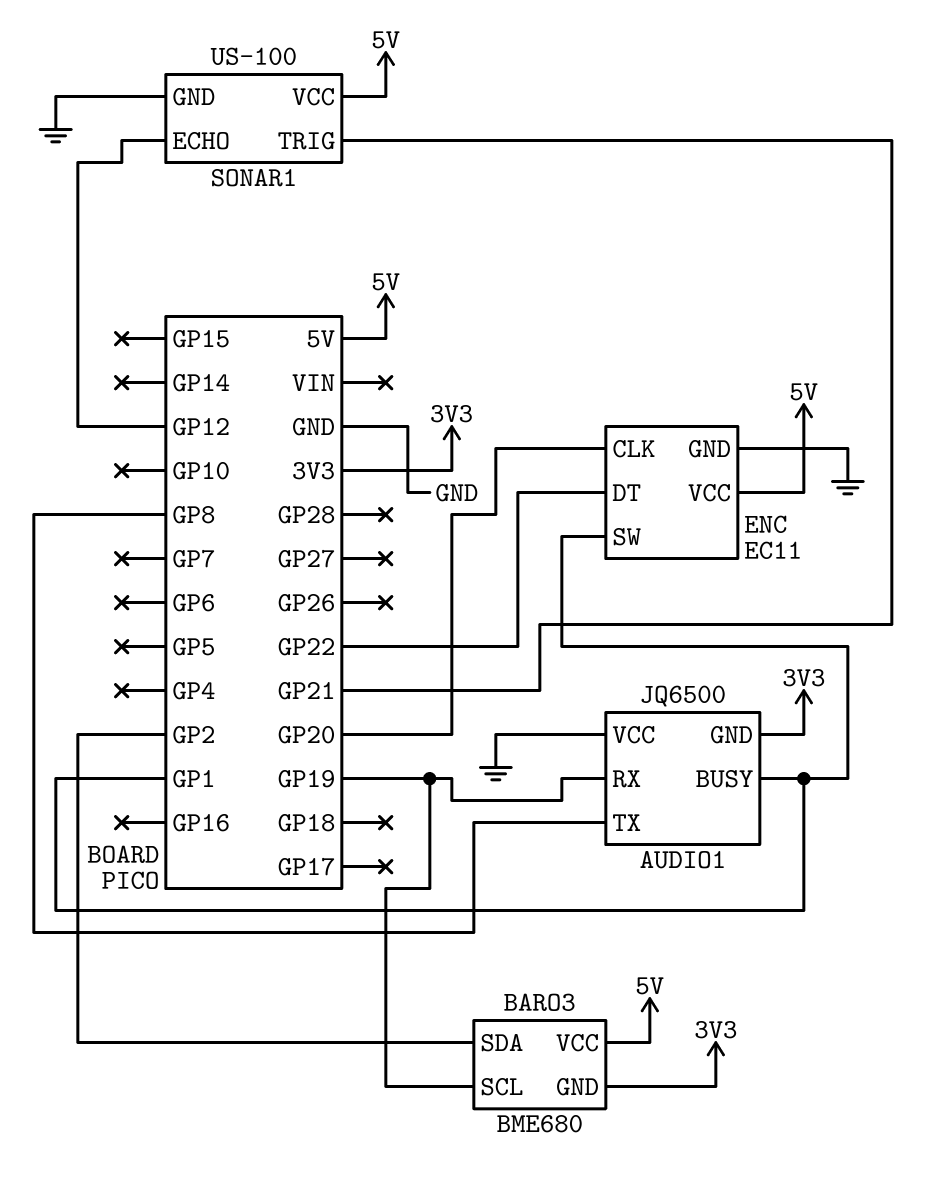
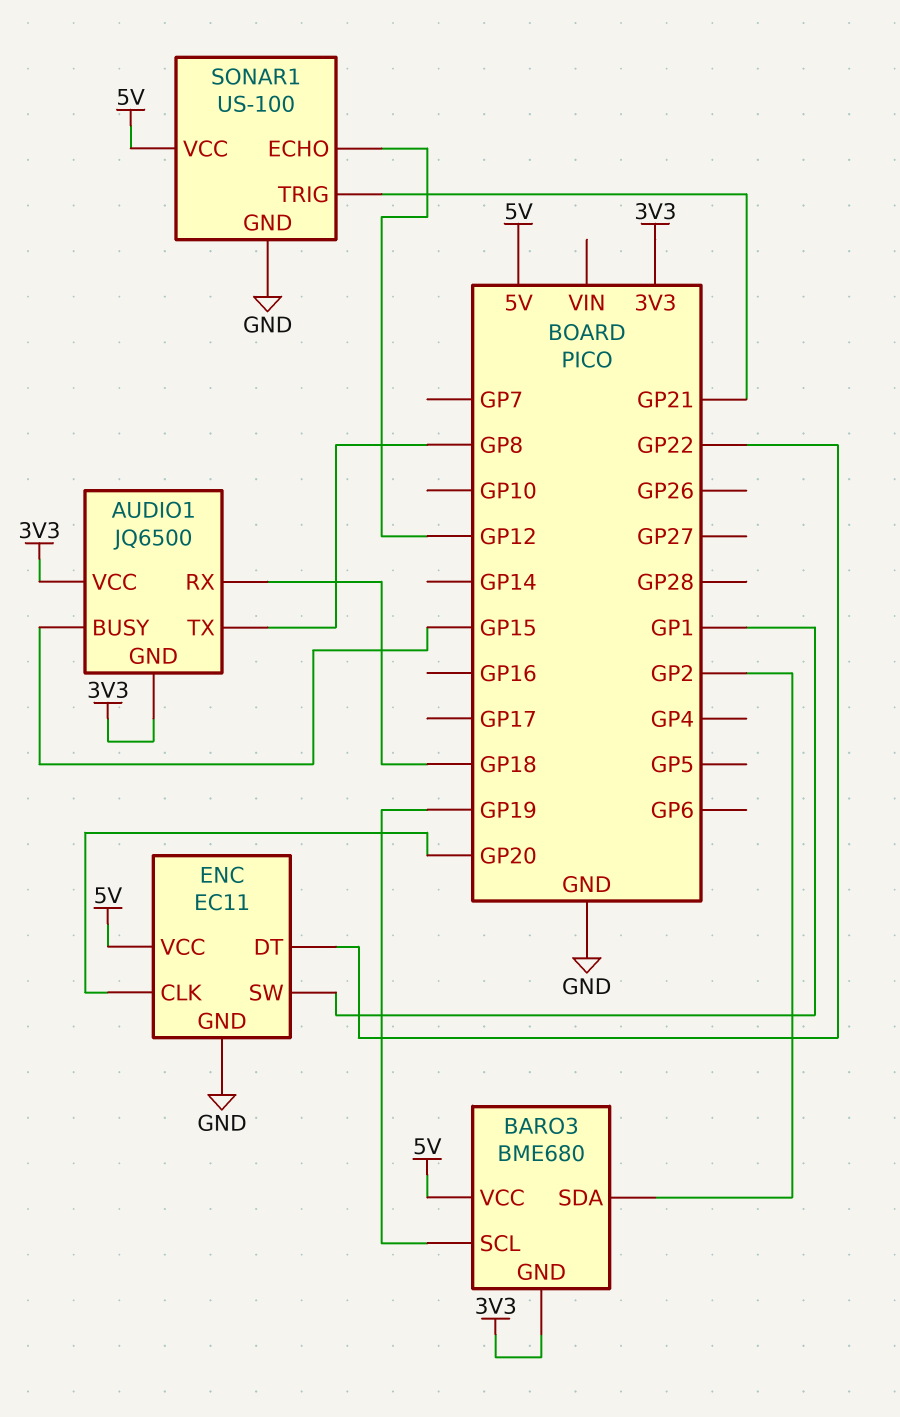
AUDIO1 pin BUSY: GP1 -> GP15
AUDIO1 pin RX: GP19 -> GP18
AUDIO1 pin VCC: GND -> 3V3

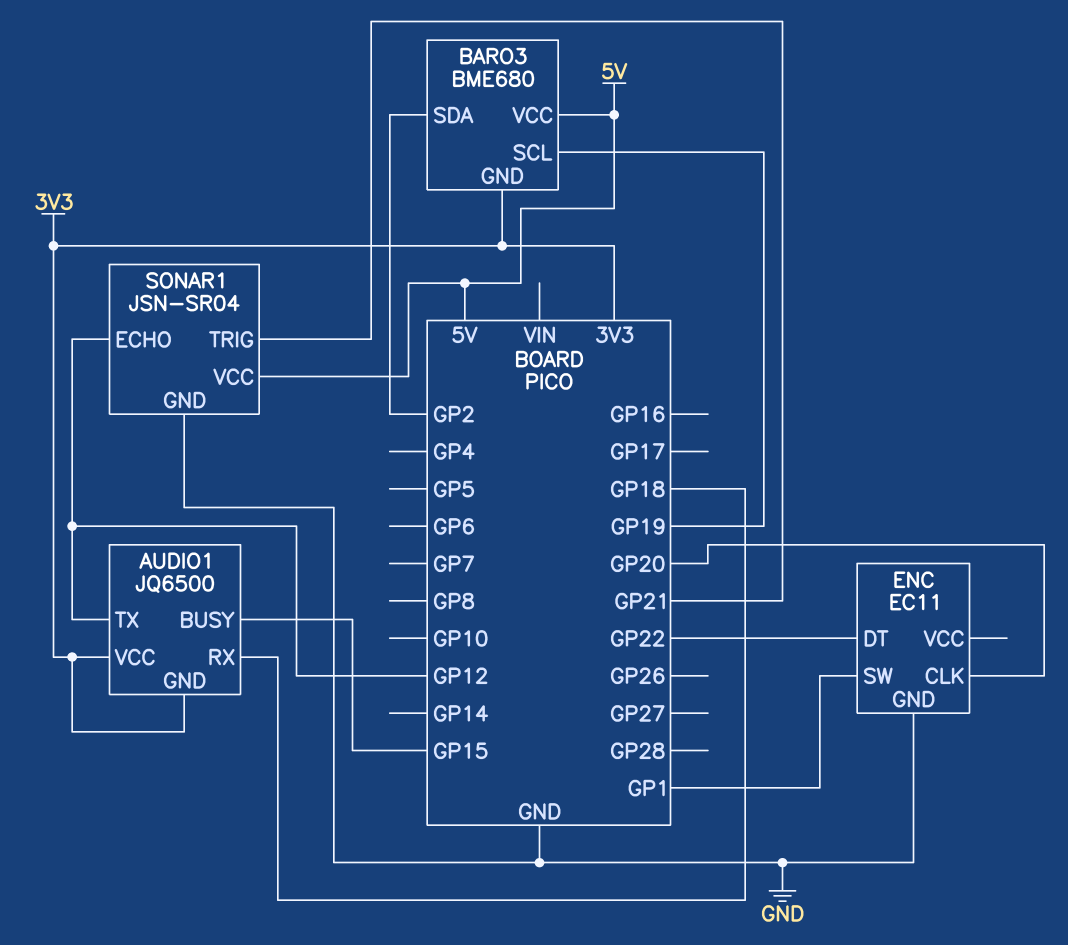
AUDIO1 pin TX: GP8 -> GP12
ENC pin VCC: 5V -> none
SONAR1: US-100 -> JSN-SR04

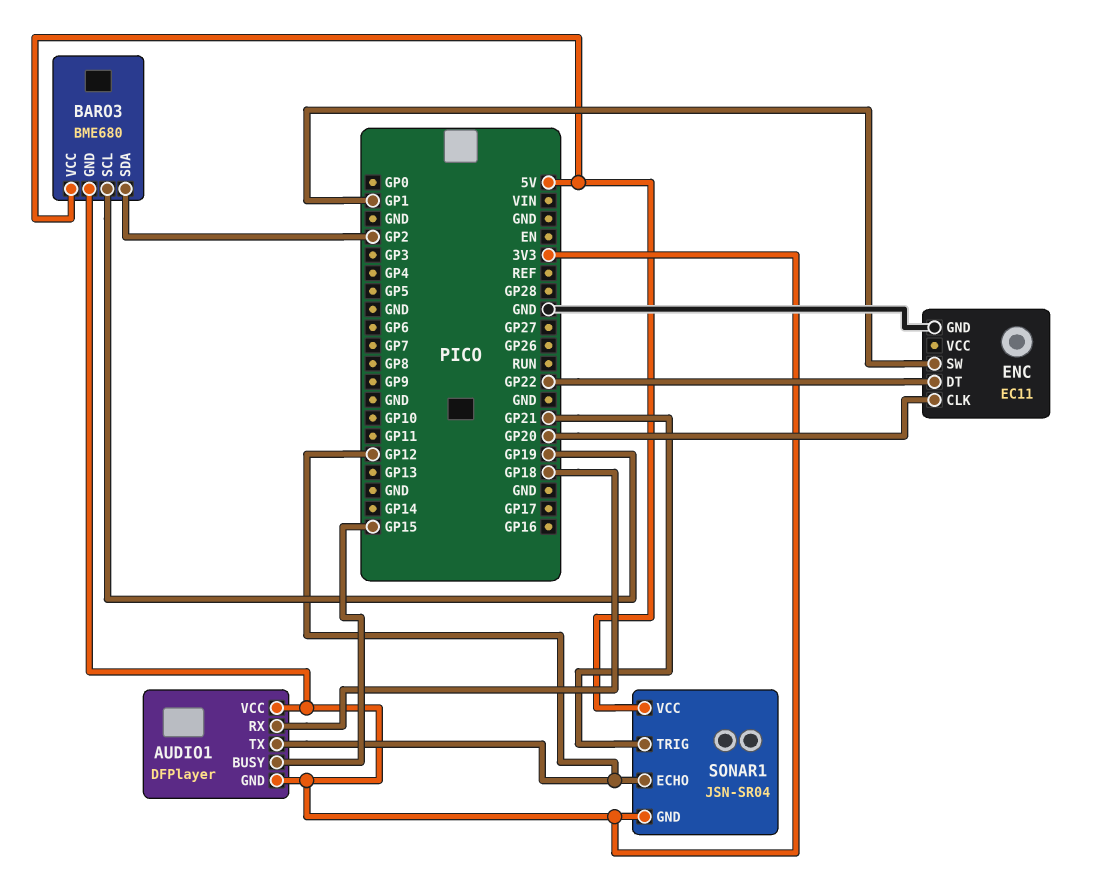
AUDIO1: JQ6500 -> DFPlayer
SONAR1 pin GND: GND -> 3V3

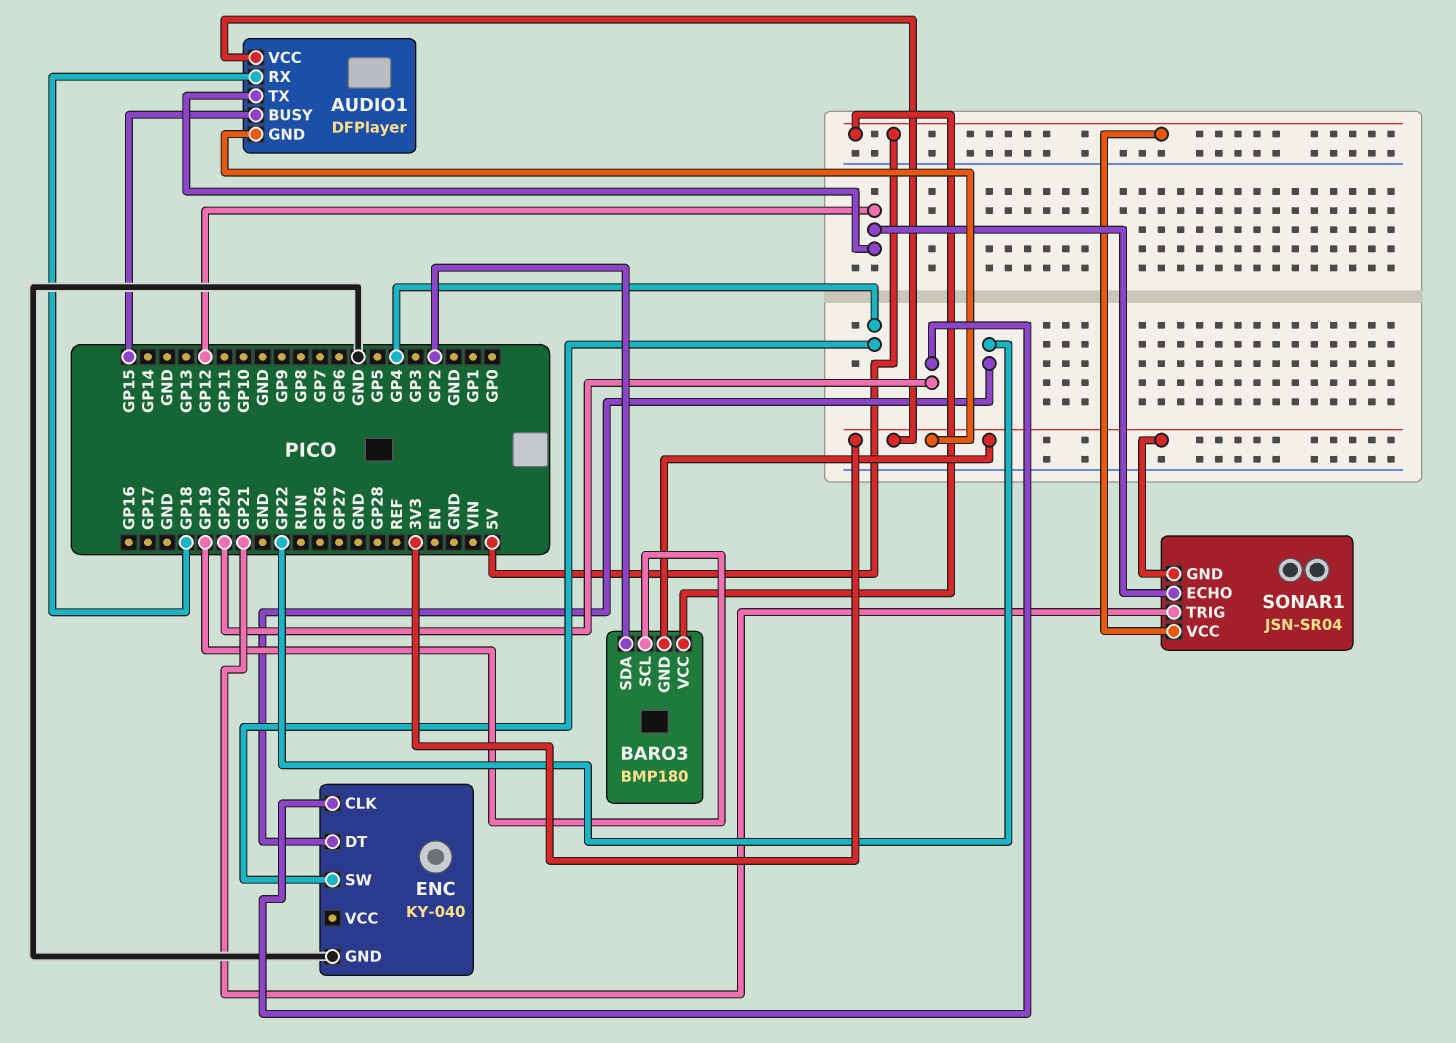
BARO3: BME680 -> BMP180
ENC: EC11 -> KY-040
ENC pin SW: GP1 -> GP4

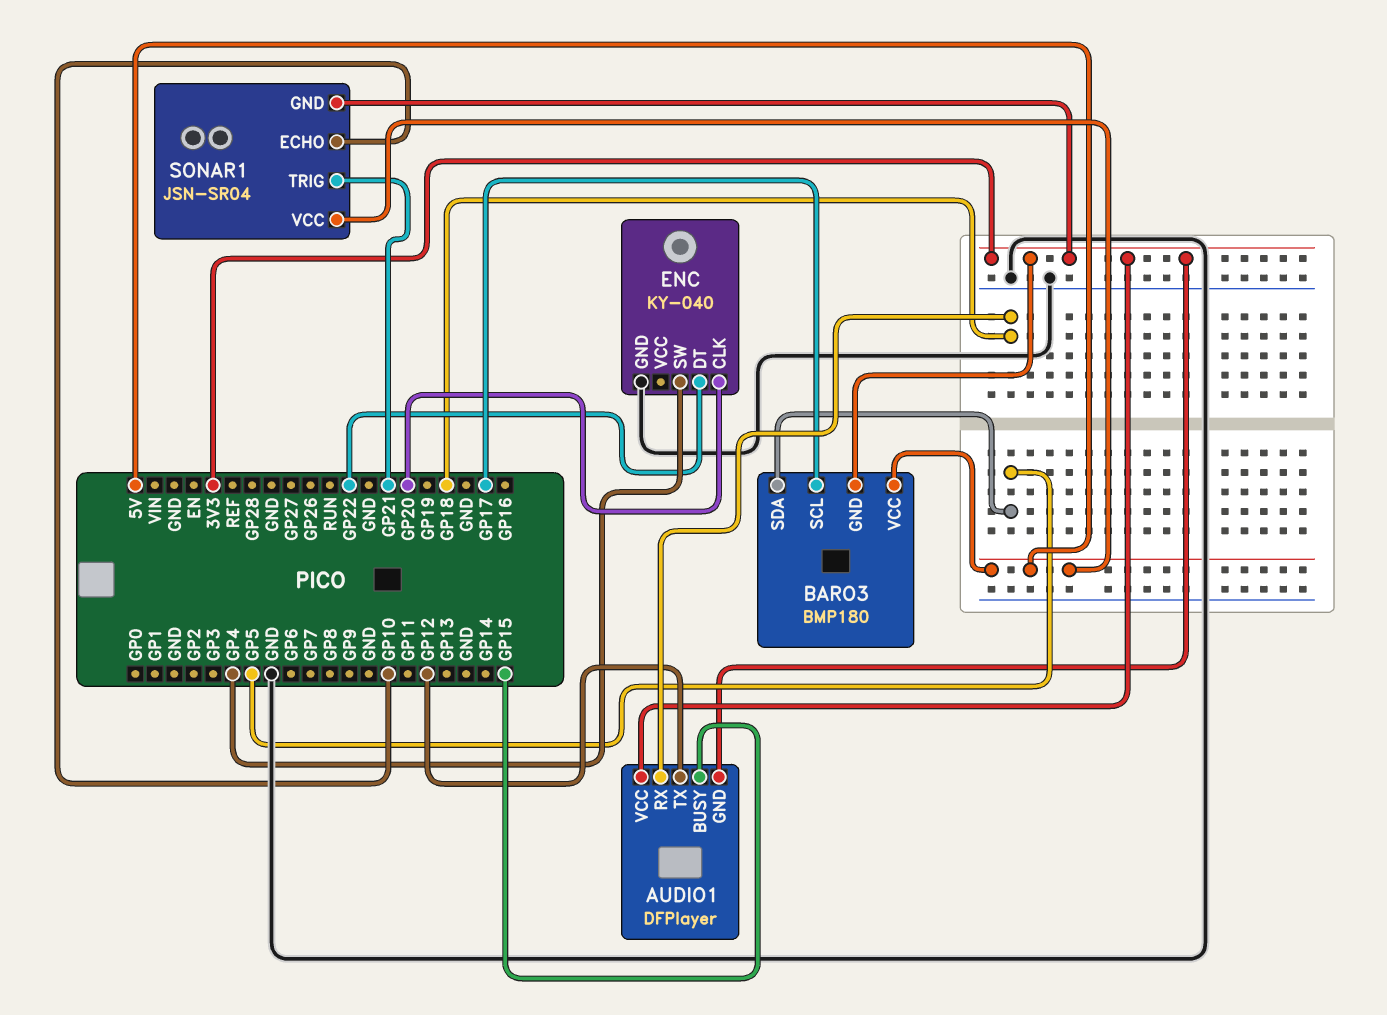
BARO3 pin SCL: GP19 -> GP17
BARO3 pin SDA: GP2 -> GP5
SONAR1 pin ECHO: GP12 -> GP10

